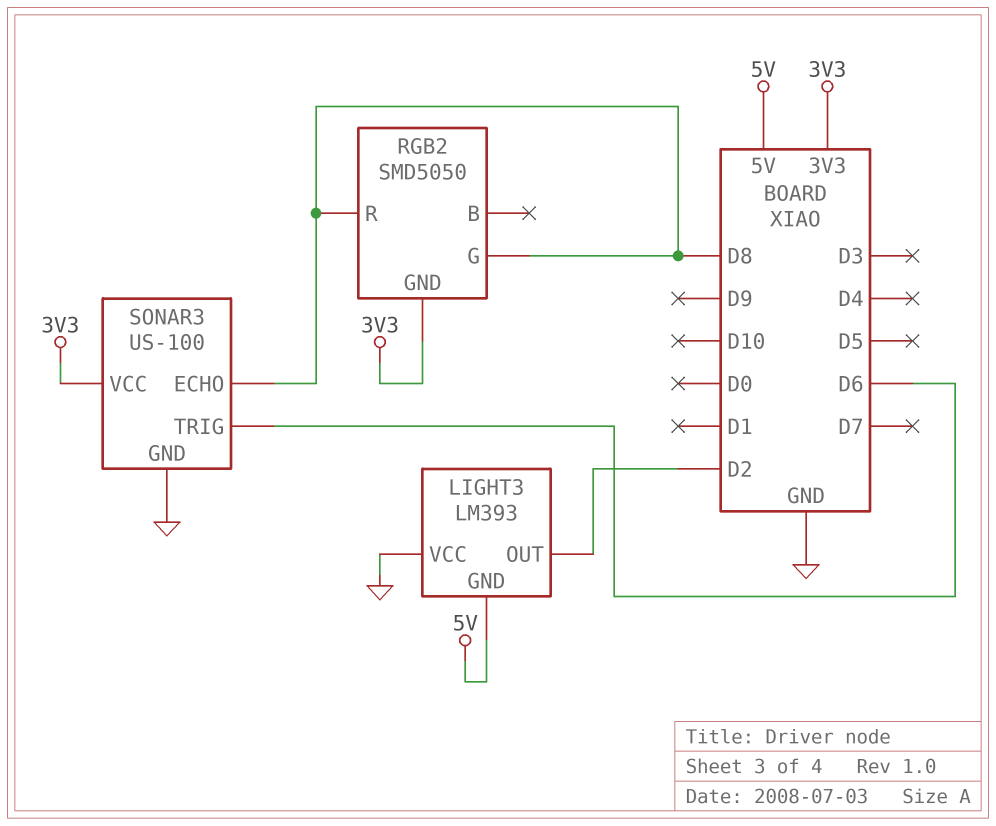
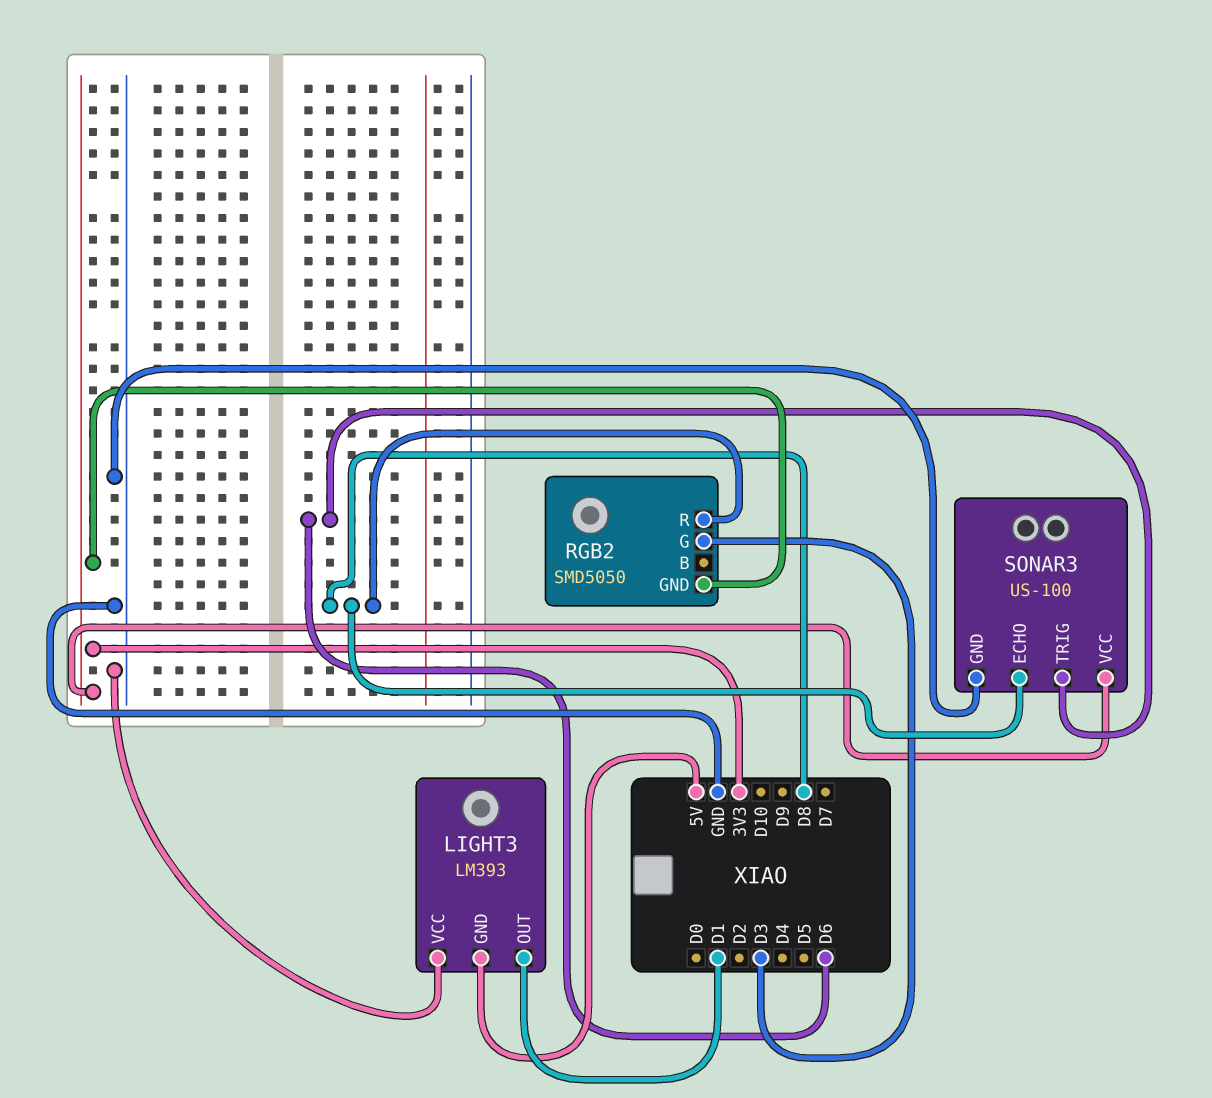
LIGHT3 pin OUT: D2 -> D1
RGB2 pin G: D8 -> D3

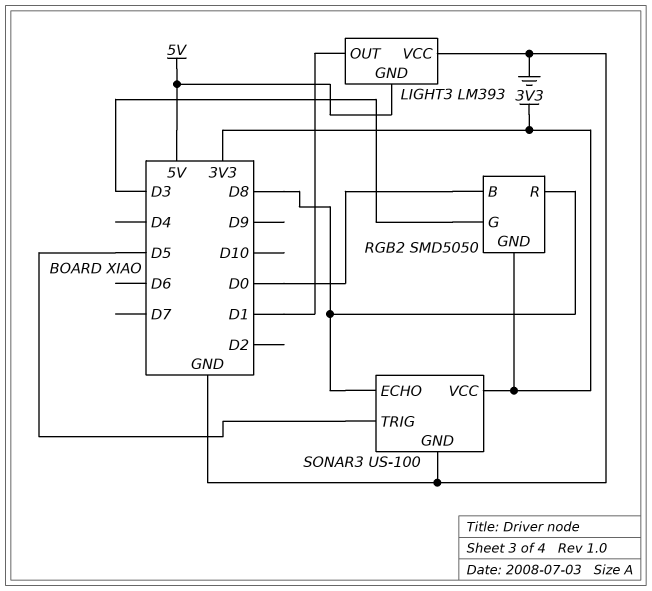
RGB2 pin B: none -> D0
SONAR3 pin TRIG: D6 -> D5

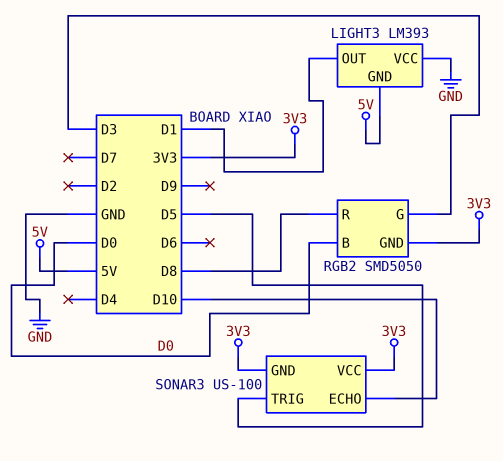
SONAR3 pin ECHO: D8 -> D10
SONAR3 pin GND: GND -> 3V3

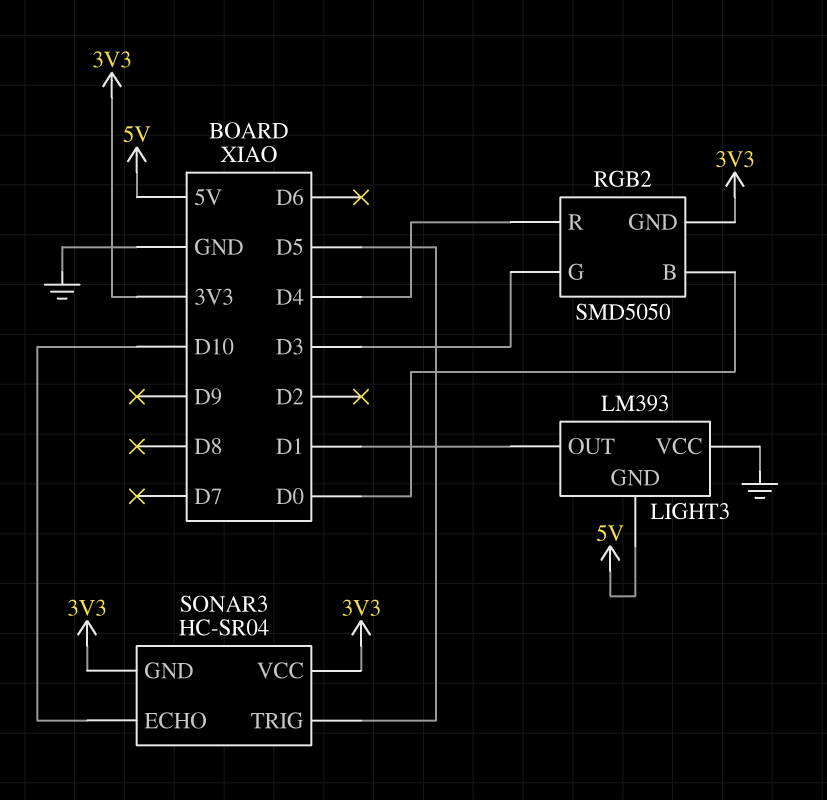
RGB2 pin R: D8 -> D4
SONAR3: US-100 -> HC-SR04

